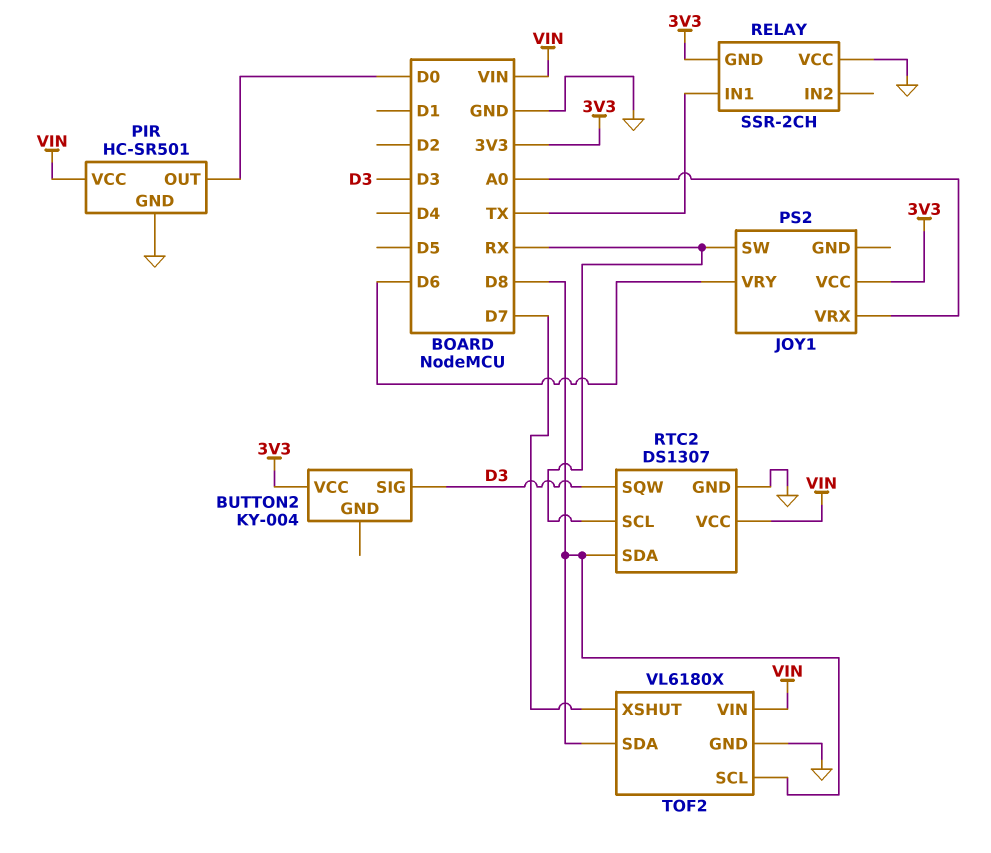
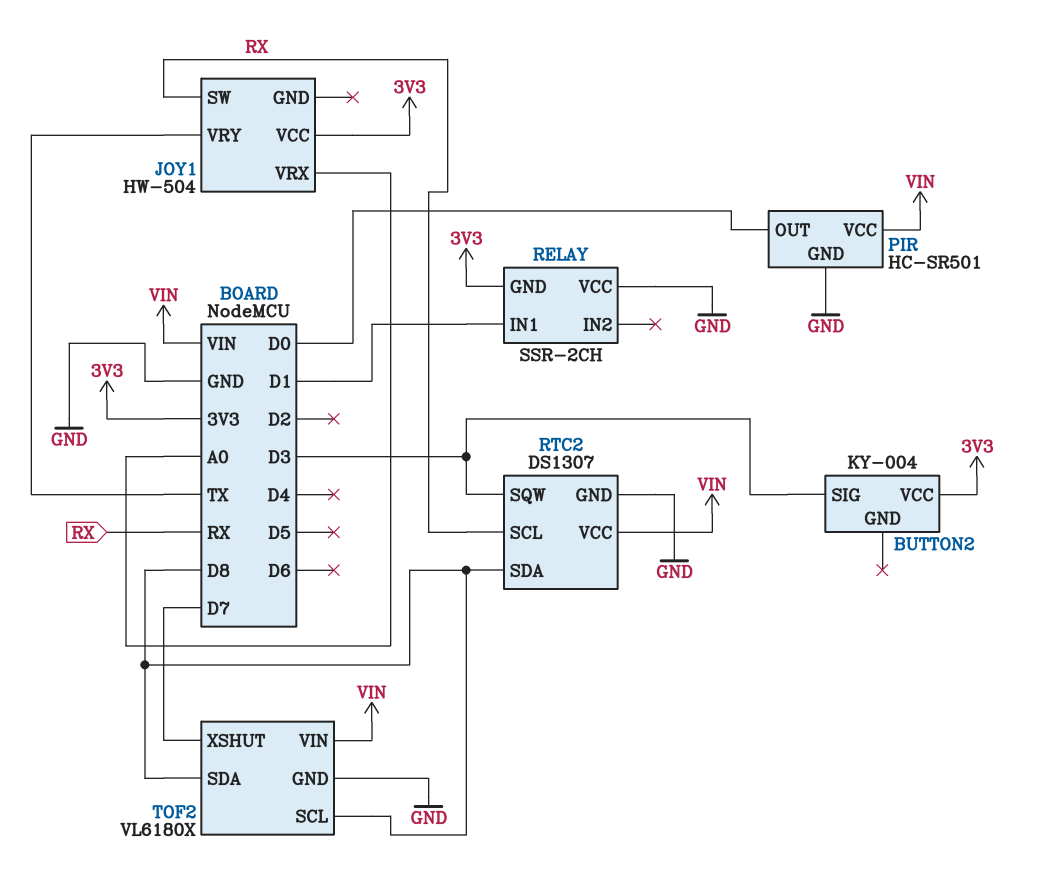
JOY1: PS2 -> HW-504
JOY1 pin VRY: D6 -> TX
RELAY pin IN1: TX -> D1

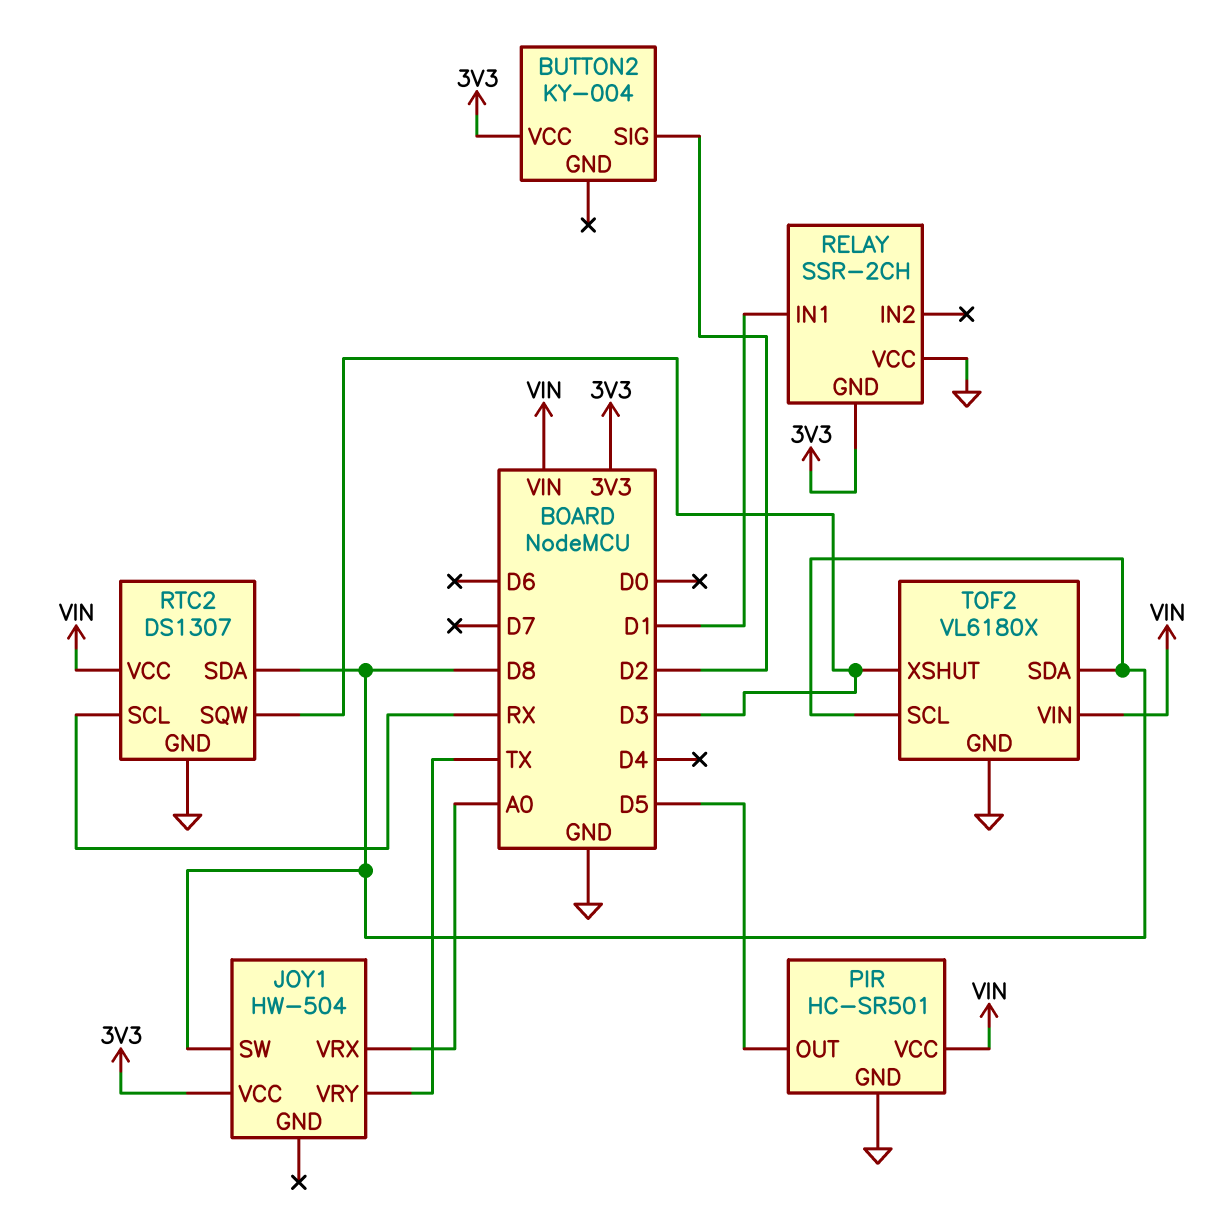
BUTTON2 pin SIG: D3 -> D2
JOY1 pin SW: RX -> D8
PIR pin OUT: D0 -> D5
TOF2 pin XSHUT: D7 -> D3

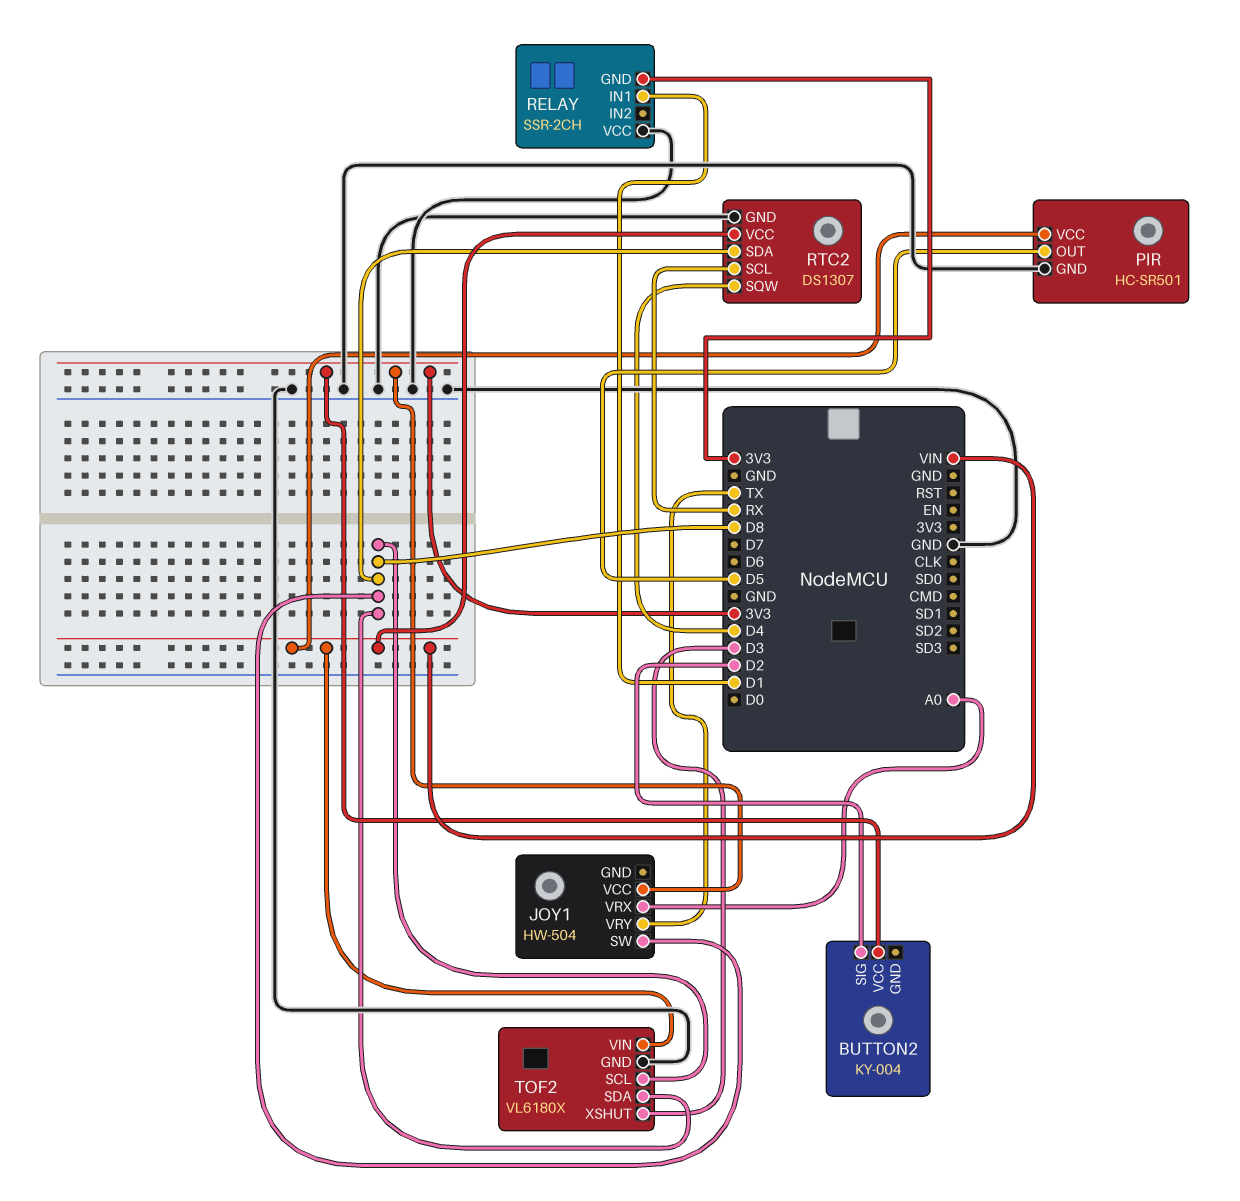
RTC2 pin SQW: D3 -> D4

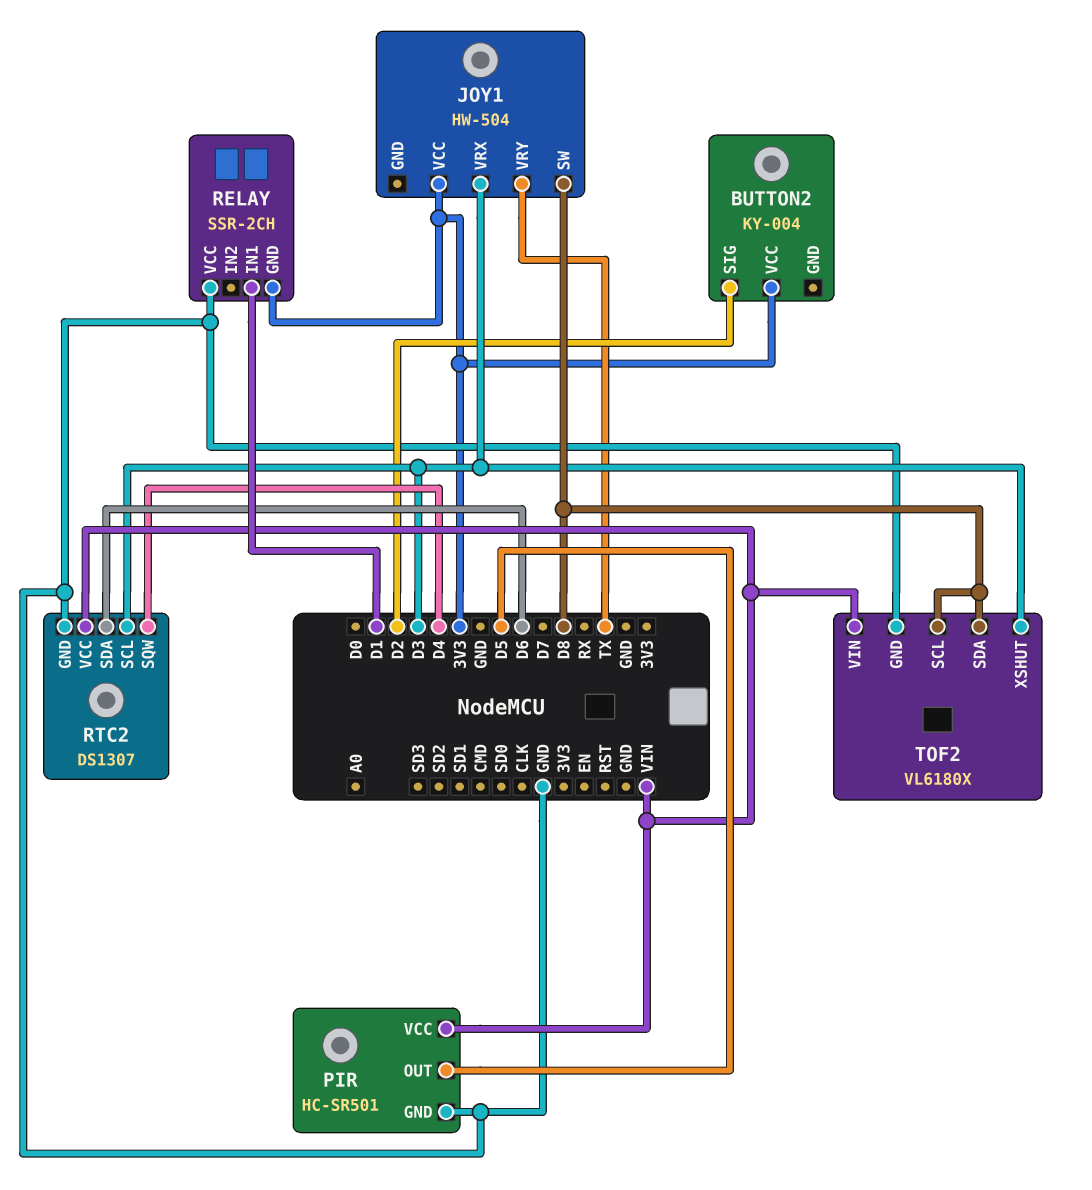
JOY1 pin VRX: A0 -> D3
RTC2 pin SCL: RX -> D3
RTC2 pin SDA: D8 -> D6

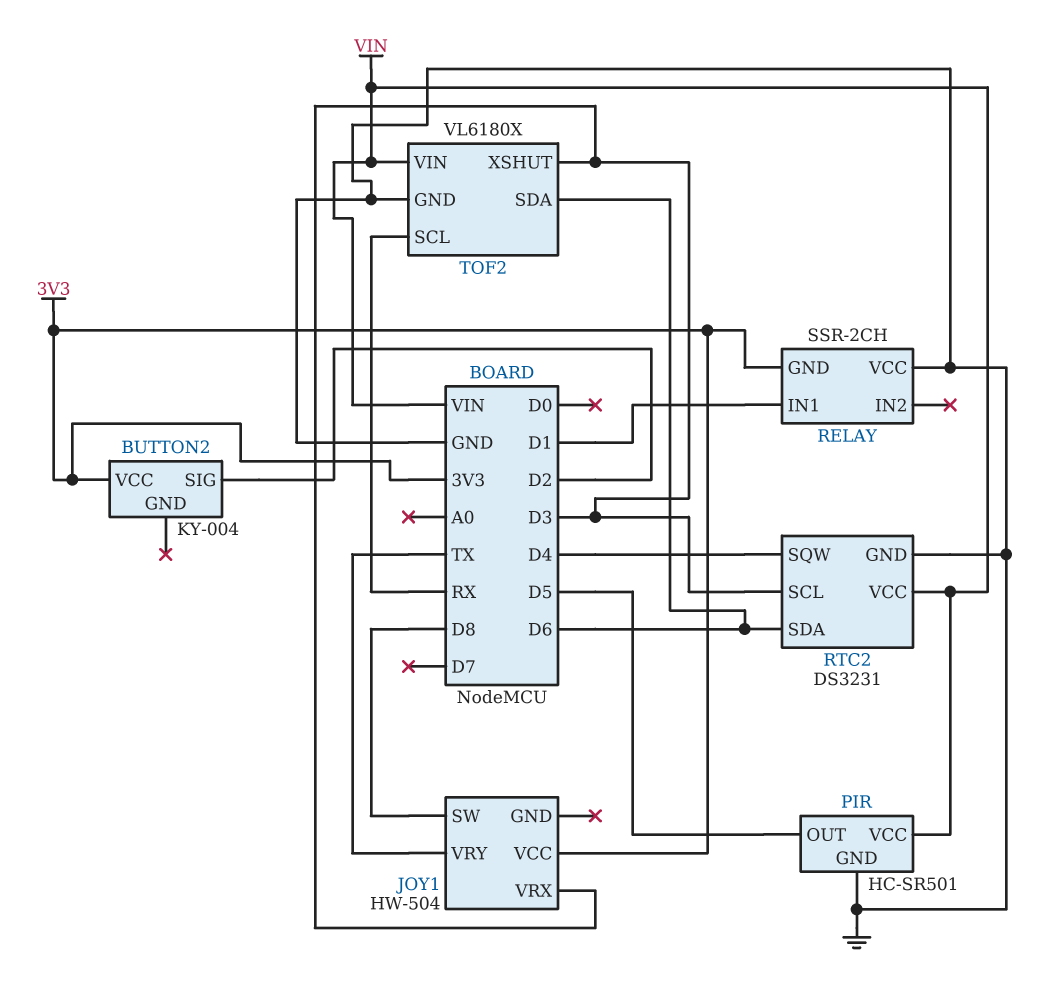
RTC2: DS1307 -> DS3231
TOF2 pin SCL: D8 -> RX
TOF2 pin SDA: D8 -> D6

